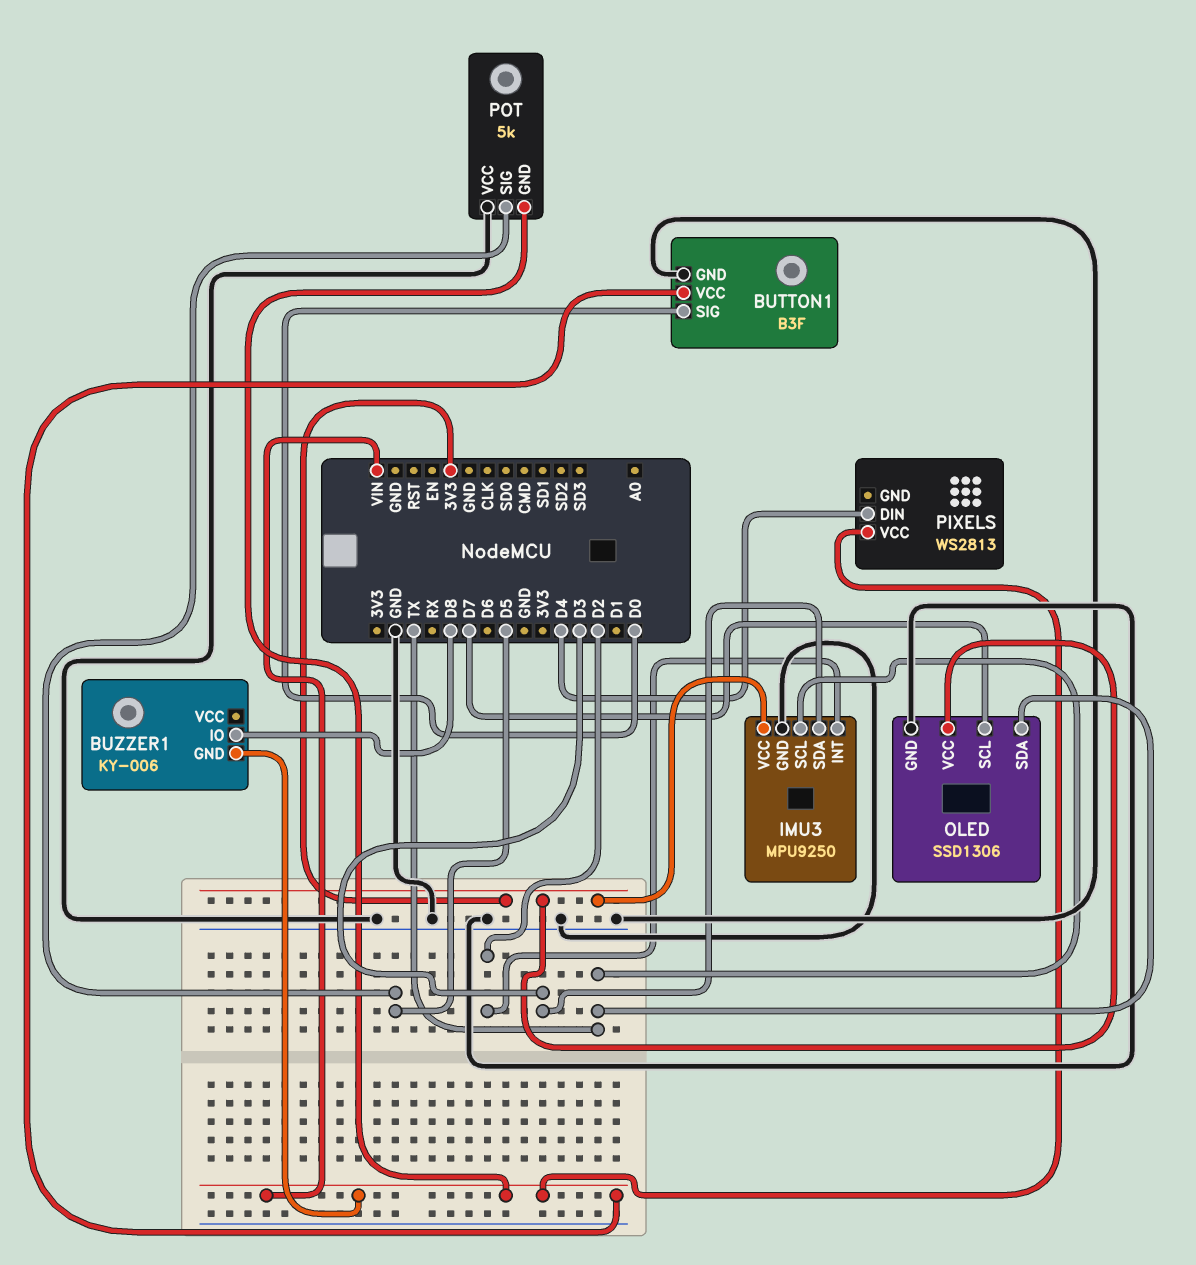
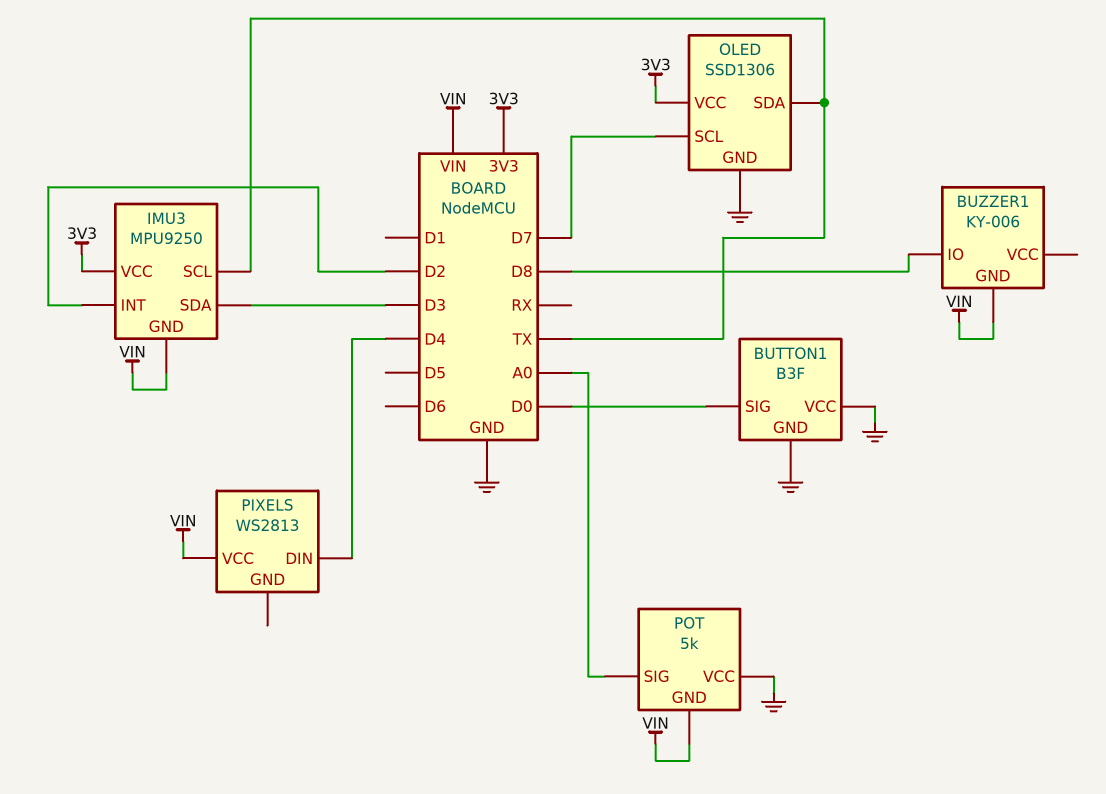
BUTTON1 pin VCC: VIN -> GND
IMU3 pin GND: GND -> VIN
POT pin SIG: D5 -> A0

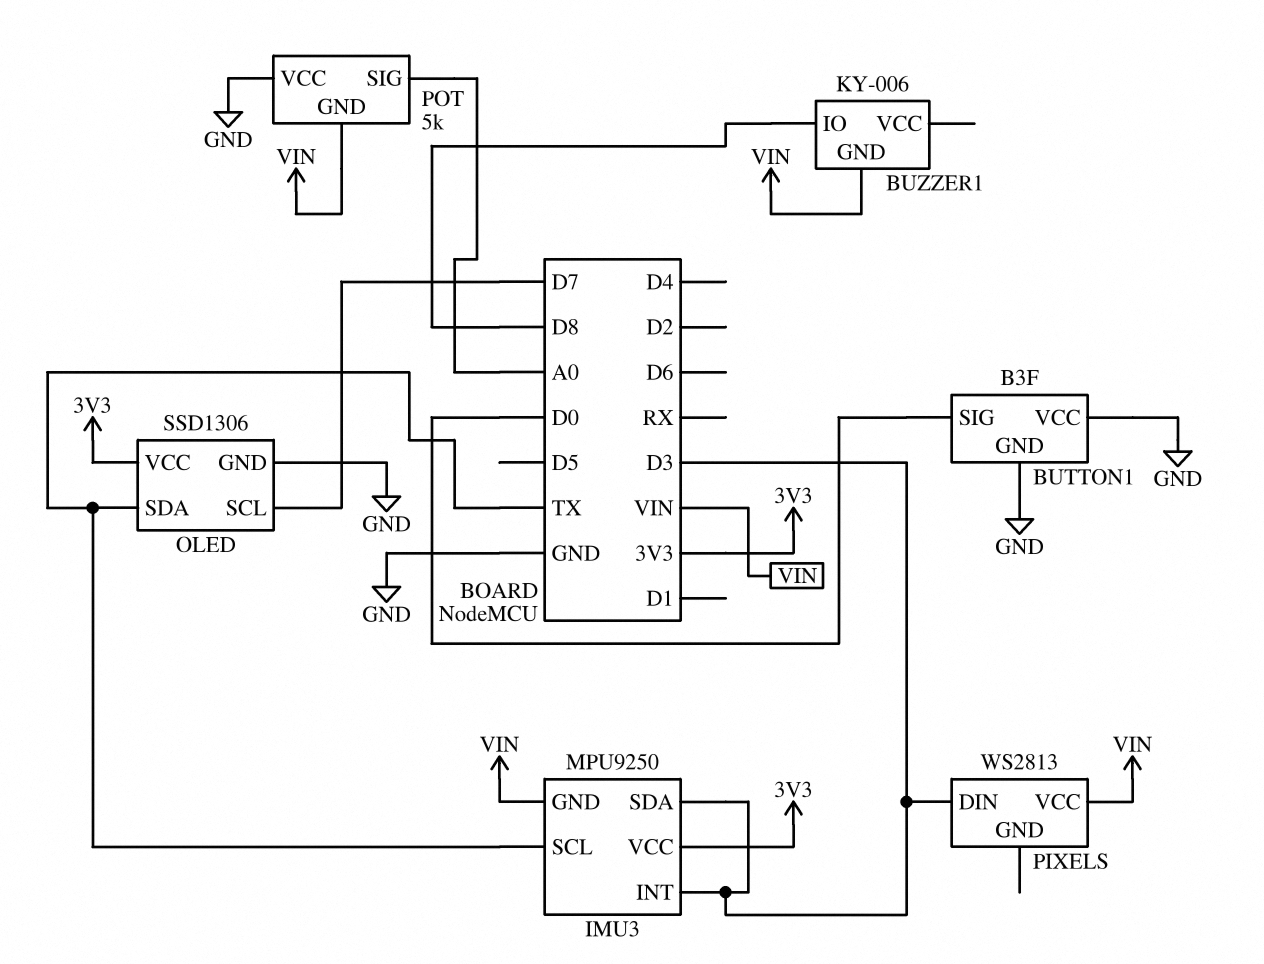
IMU3 pin INT: D2 -> D3
PIXELS pin DIN: D4 -> D3

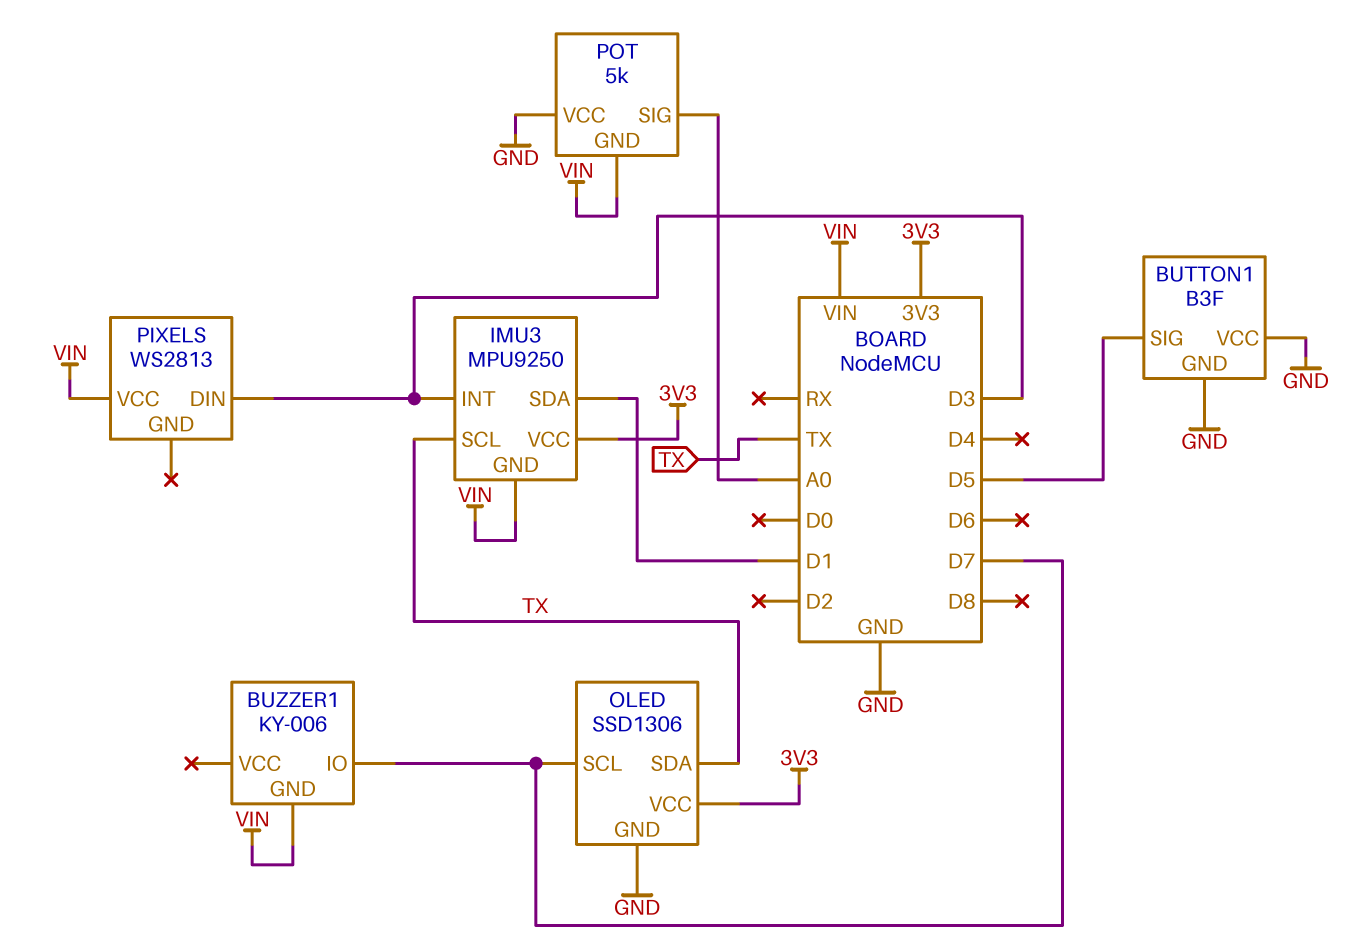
BUTTON1 pin SIG: D0 -> D5
BUZZER1 pin IO: D8 -> D7
IMU3 pin SDA: D3 -> D1

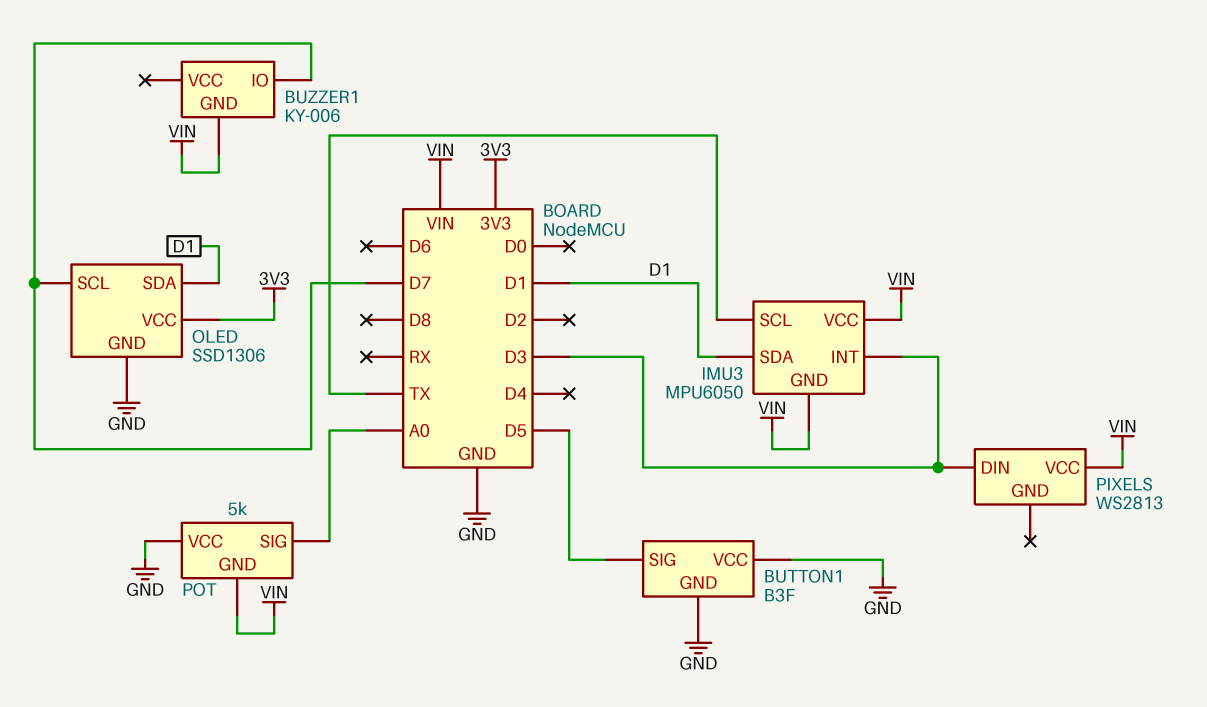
IMU3: MPU9250 -> MPU6050
IMU3 pin VCC: 3V3 -> VIN
OLED pin SDA: TX -> D1

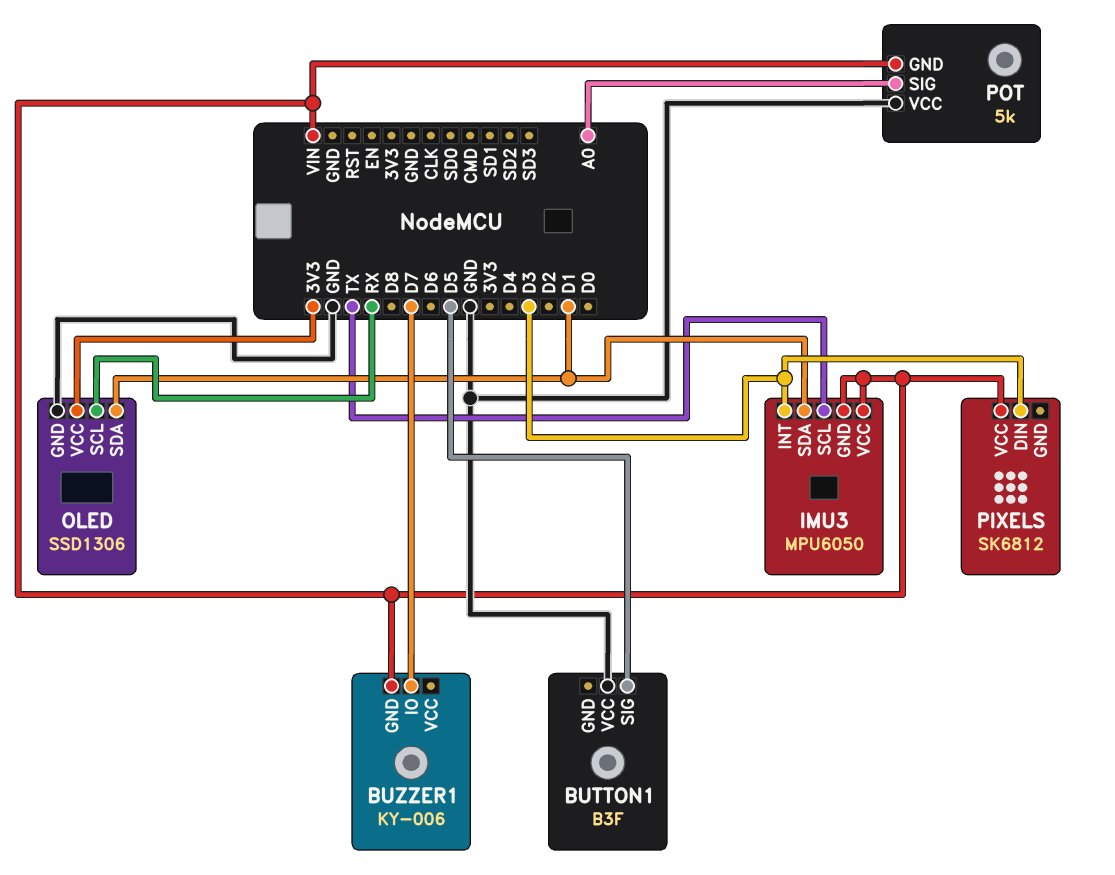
BUTTON1 pin GND: GND -> none
OLED pin SCL: D7 -> RX
PIXELS: WS2813 -> SK6812

